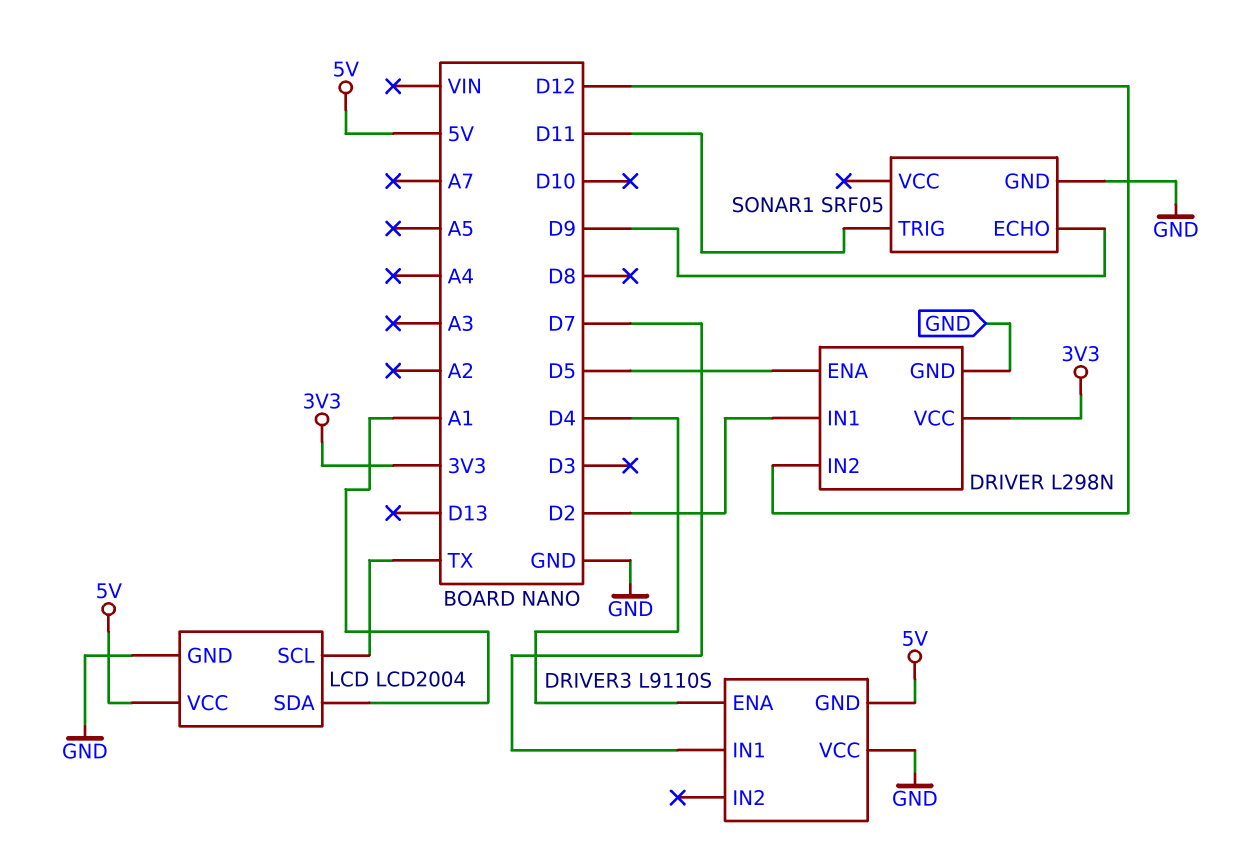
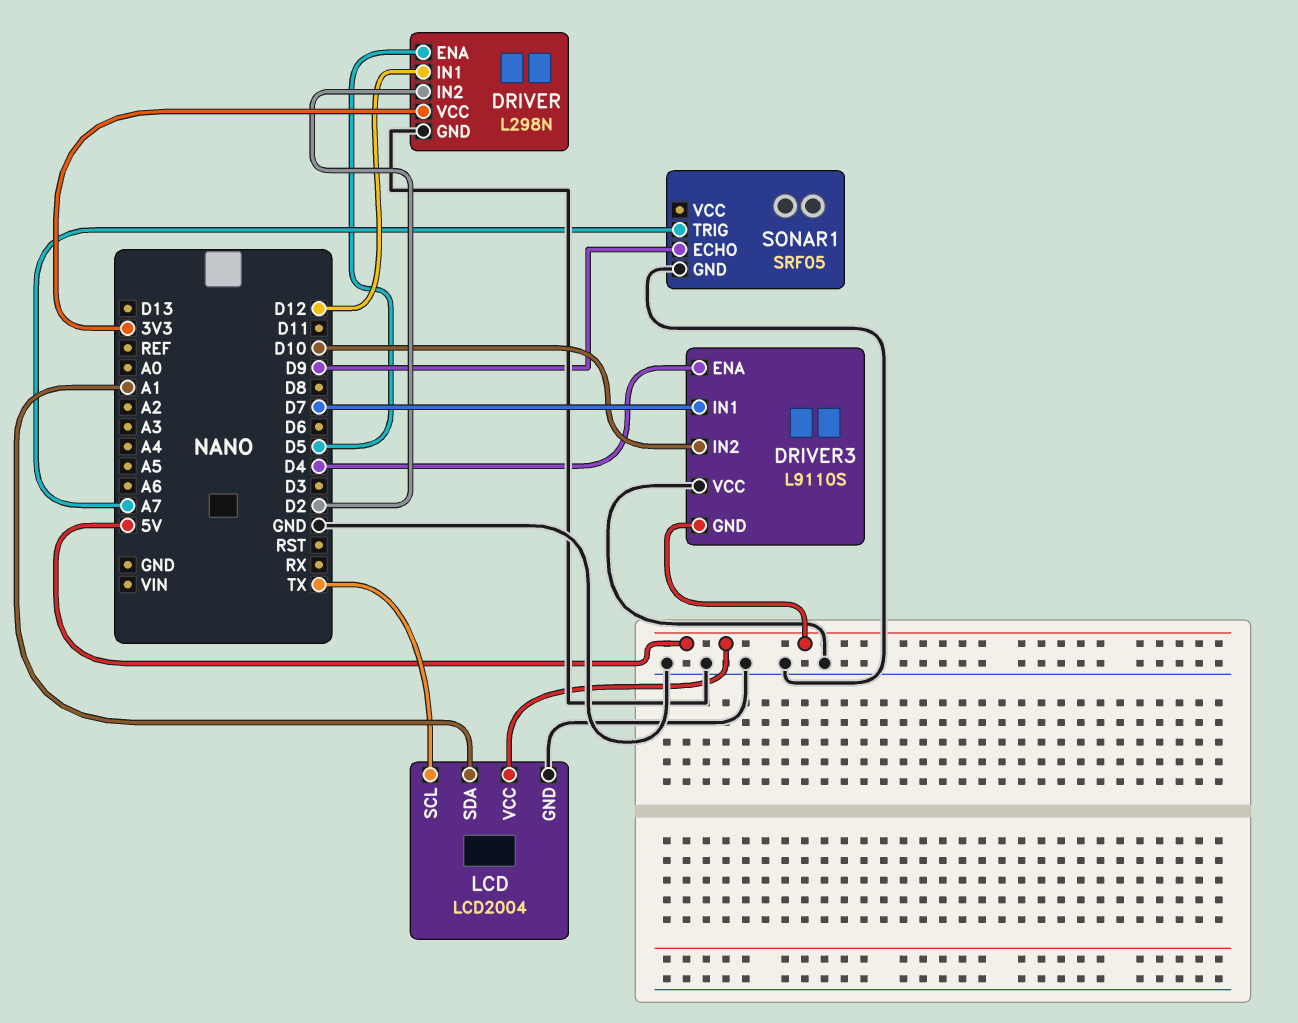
DRIVER pin IN1: D2 -> D12
DRIVER pin IN2: D12 -> D2
DRIVER3 pin IN2: none -> D10
SONAR1 pin TRIG: D11 -> A7

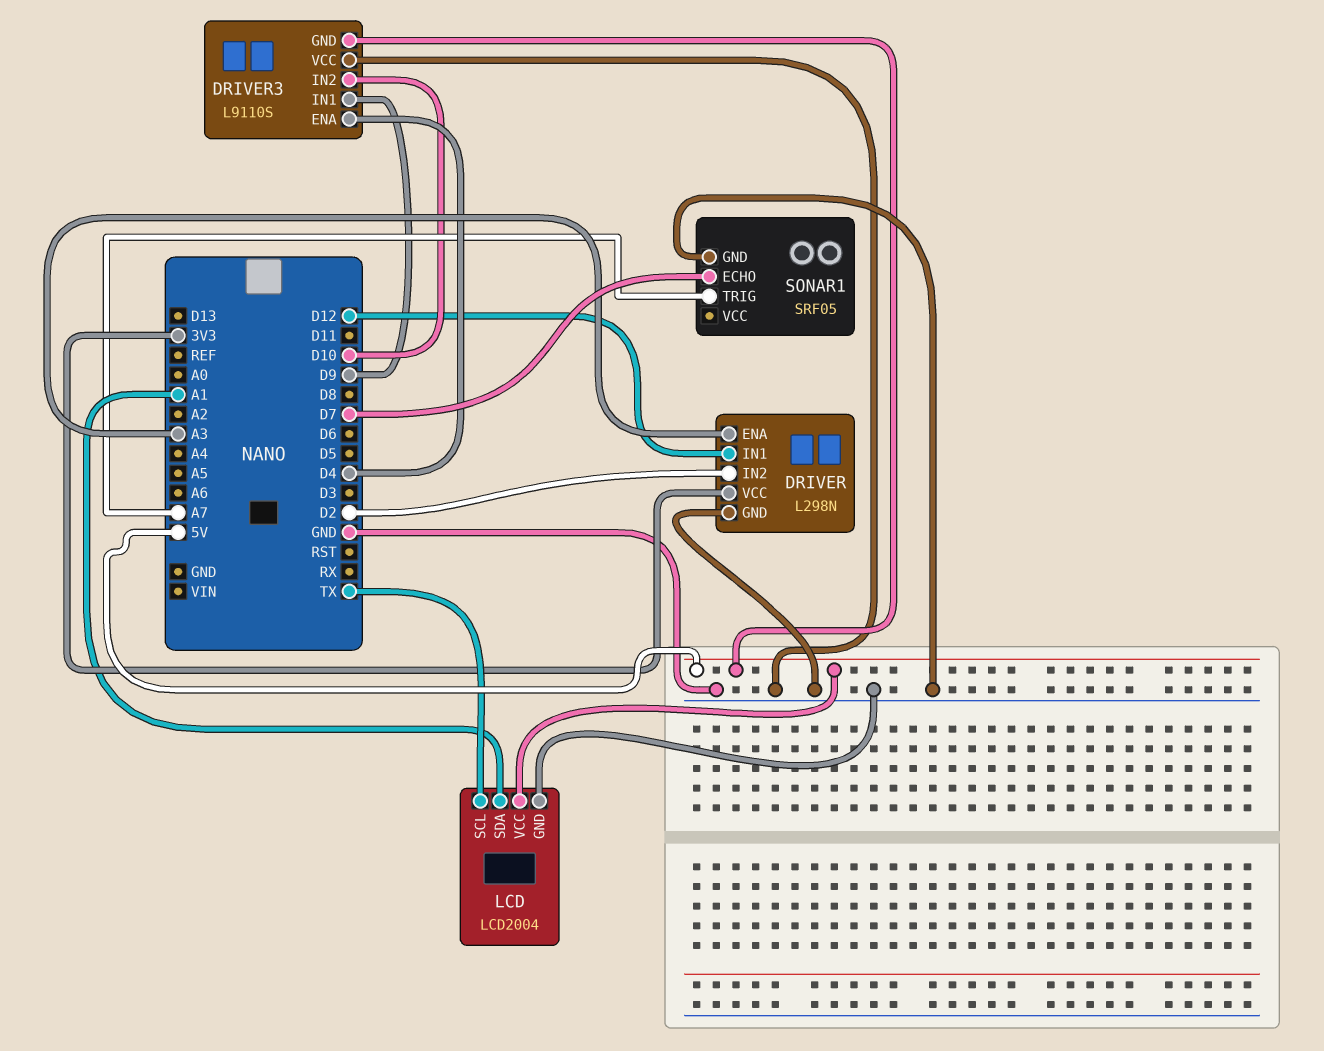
DRIVER pin ENA: D5 -> A3
DRIVER3 pin IN1: D7 -> D9
SONAR1 pin ECHO: D9 -> D7

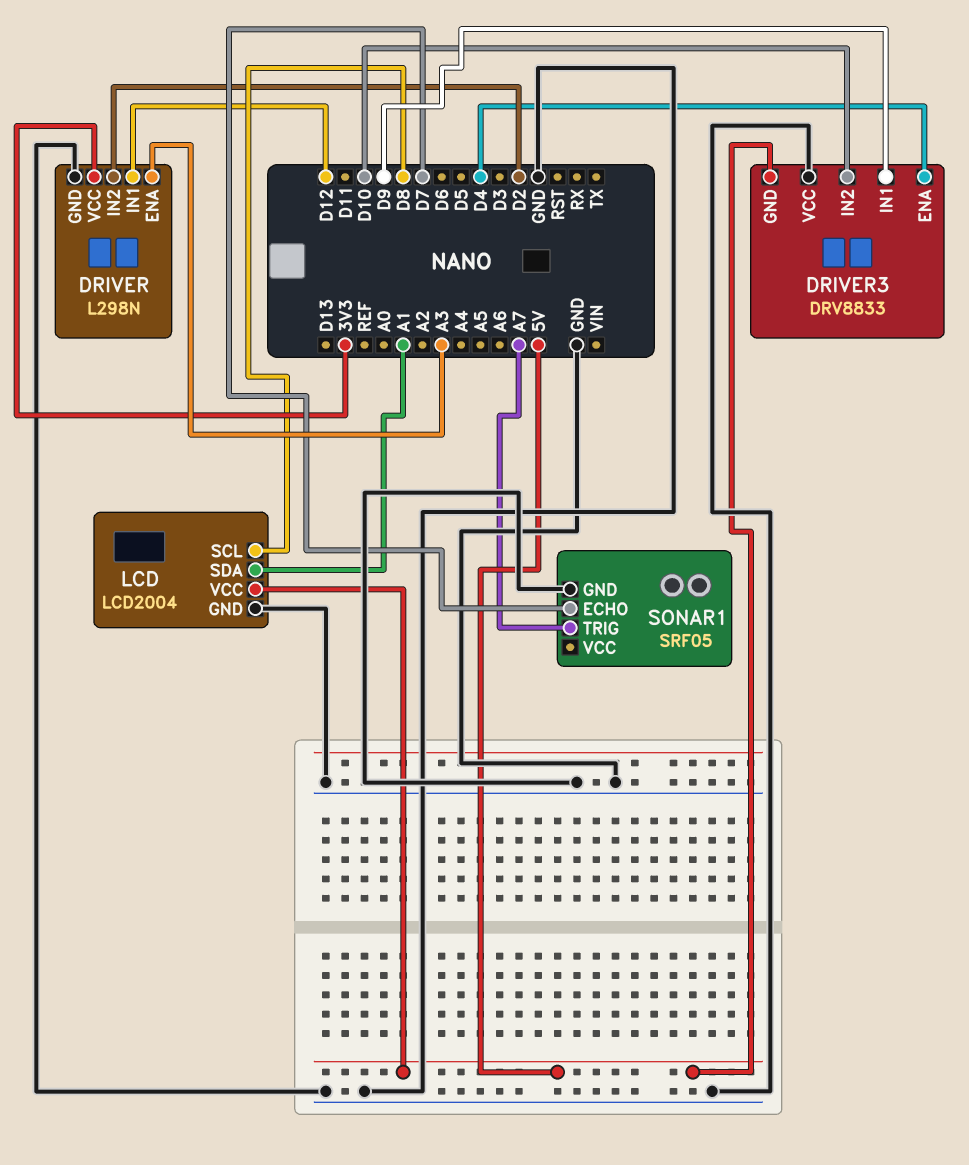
DRIVER3: L9110S -> DRV8833
LCD pin SCL: TX -> D8

